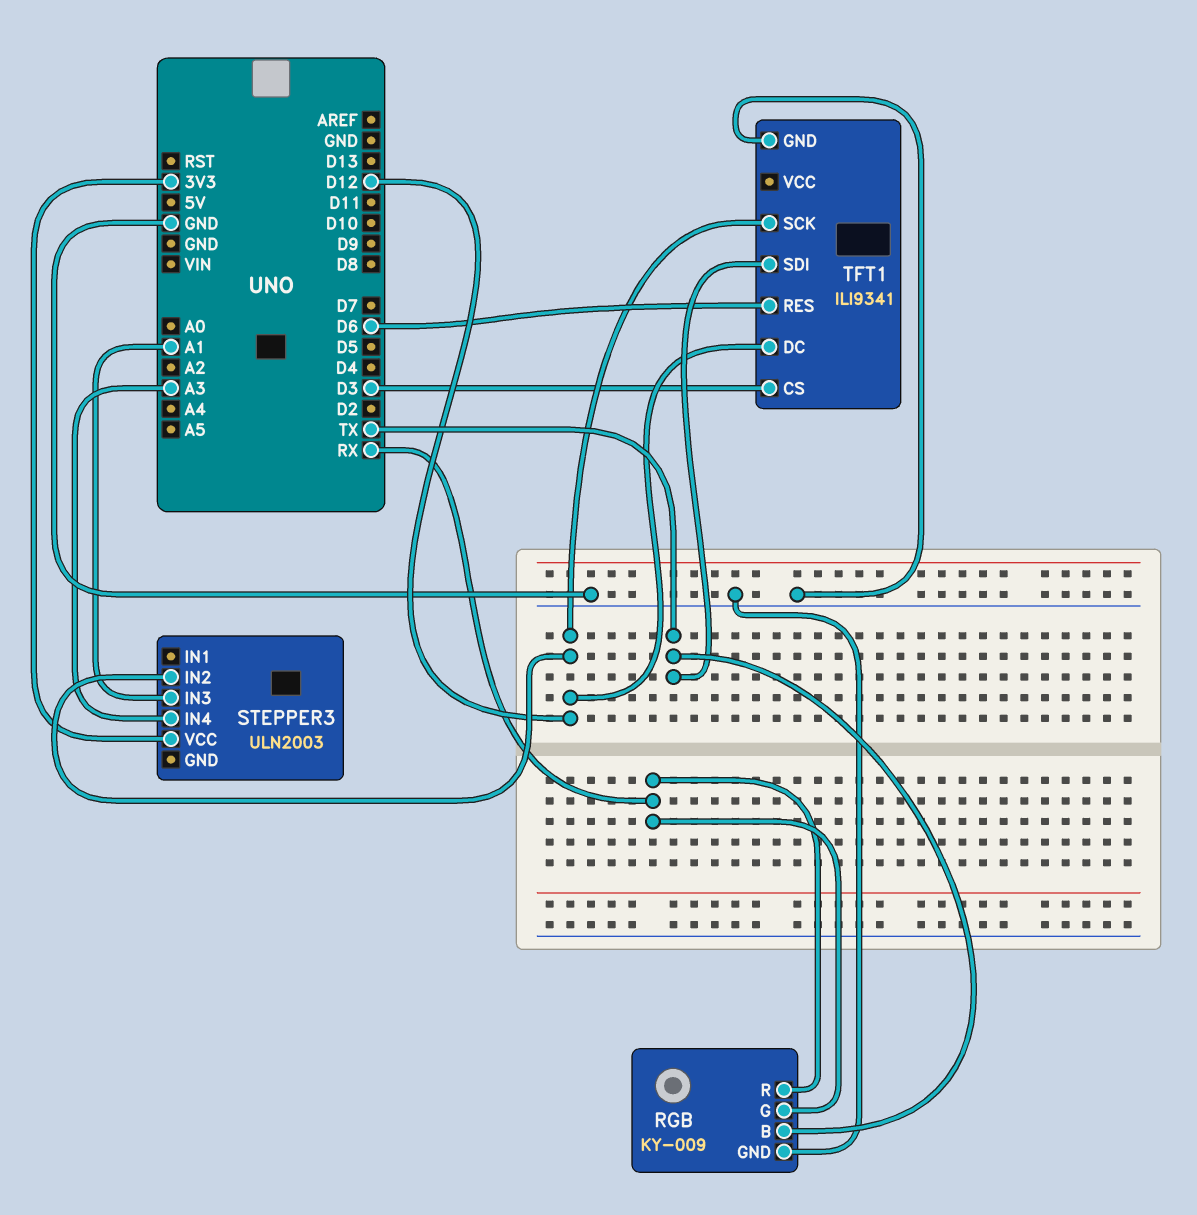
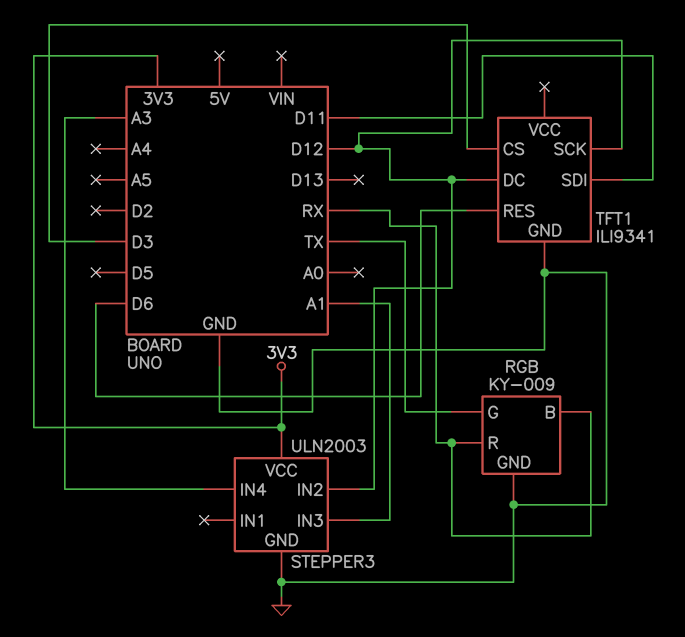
RGB pin B: TX -> RX
RGB pin G: RX -> TX
STEPPER3 pin GND: none -> GND
TFT1 pin SDI: TX -> D11

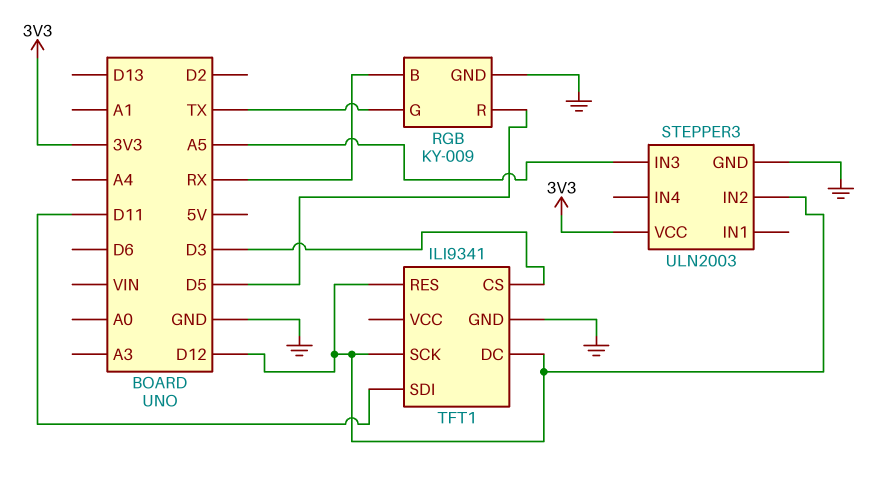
RGB pin R: RX -> D5
STEPPER3 pin IN3: A1 -> A5
STEPPER3 pin IN4: A3 -> none
TFT1 pin RES: D6 -> D12

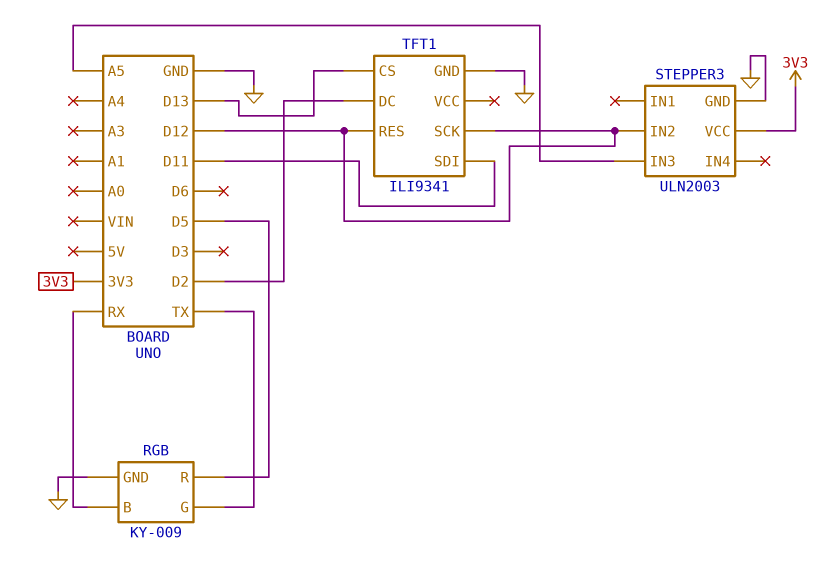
TFT1 pin CS: D3 -> D13
TFT1 pin DC: D12 -> D2

